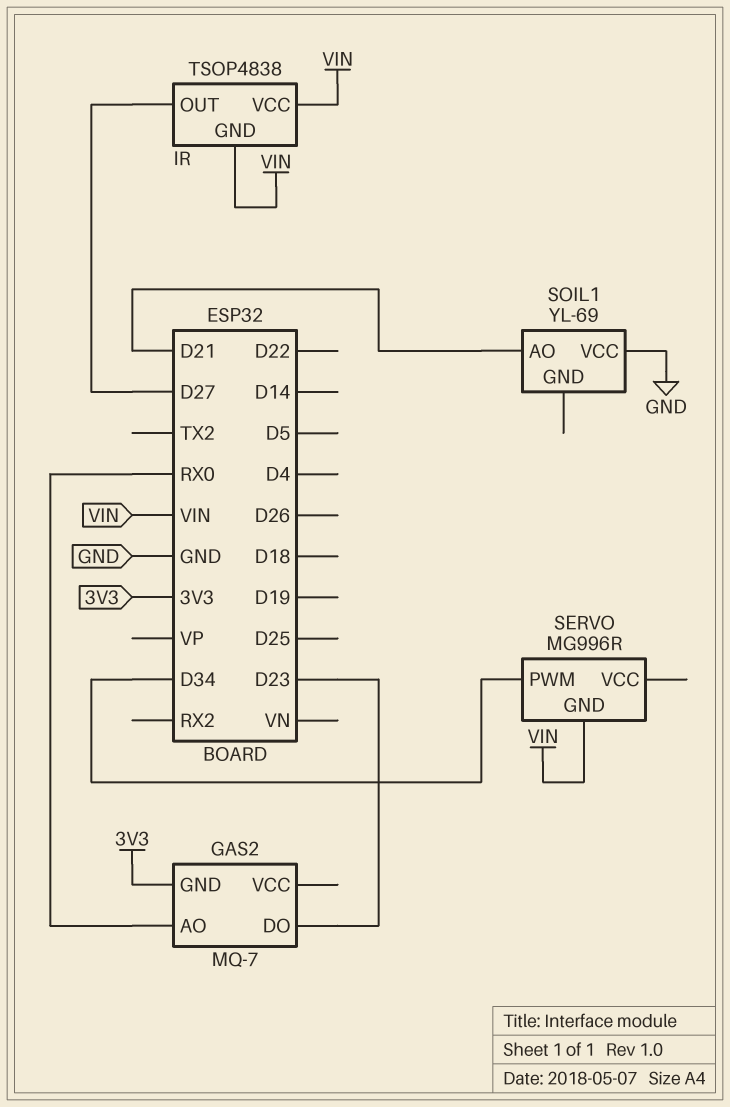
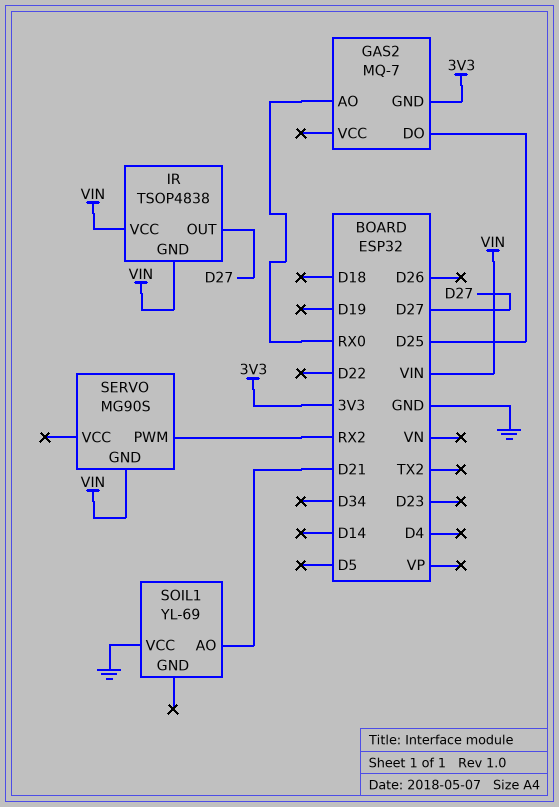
GAS2 pin DO: D23 -> D25
SERVO: MG996R -> MG90S
SERVO pin PWM: D34 -> RX2

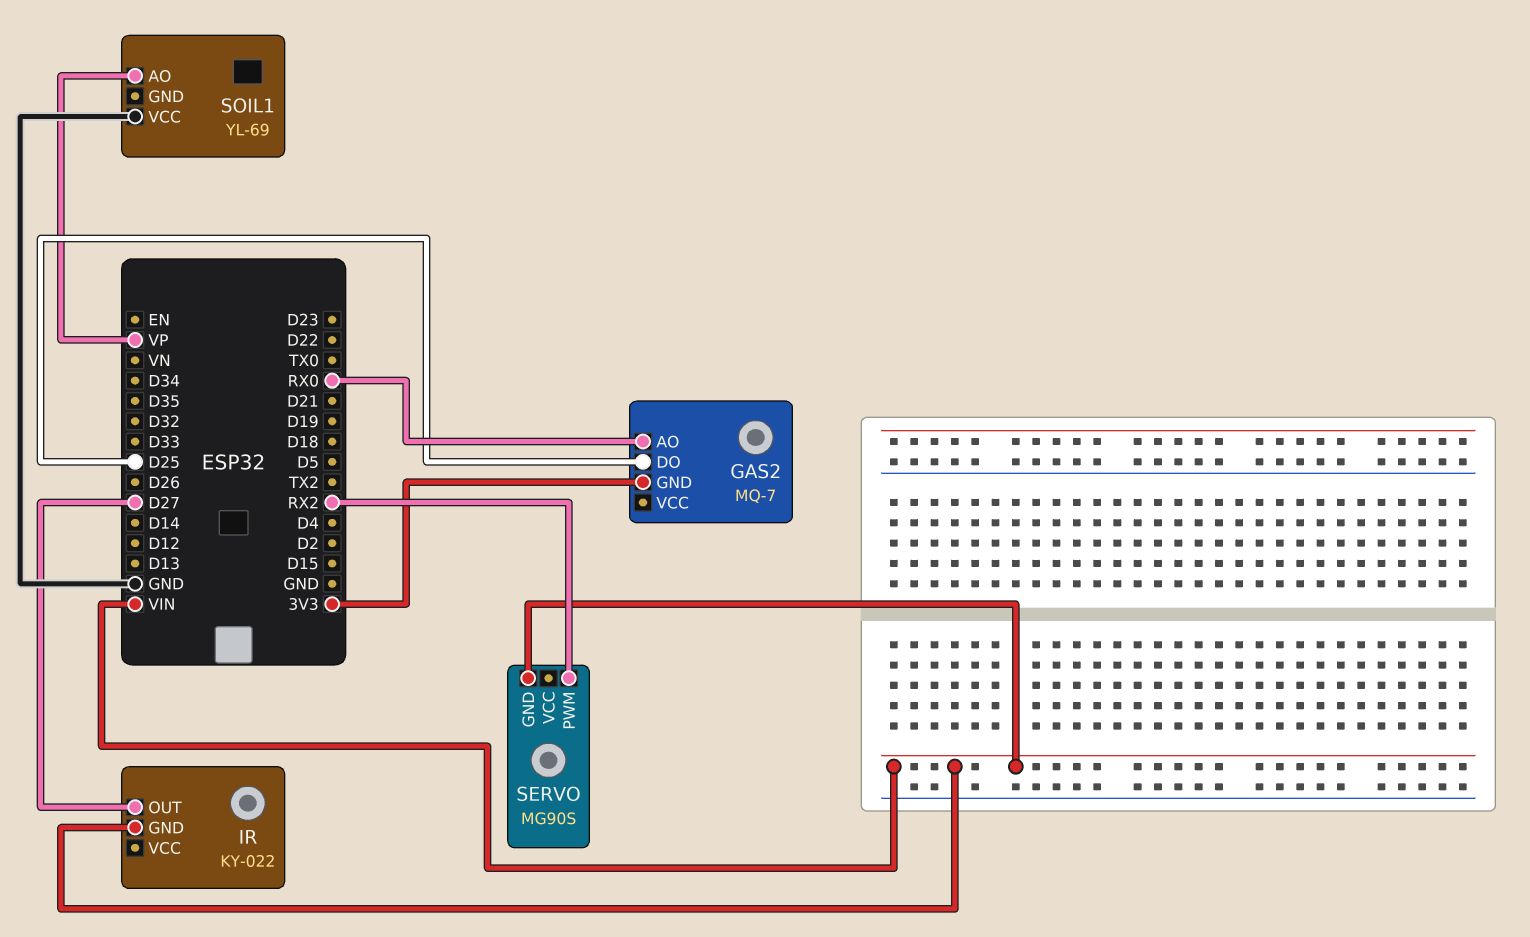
IR: TSOP4838 -> KY-022
IR pin VCC: VIN -> none
SOIL1 pin AO: D21 -> VP

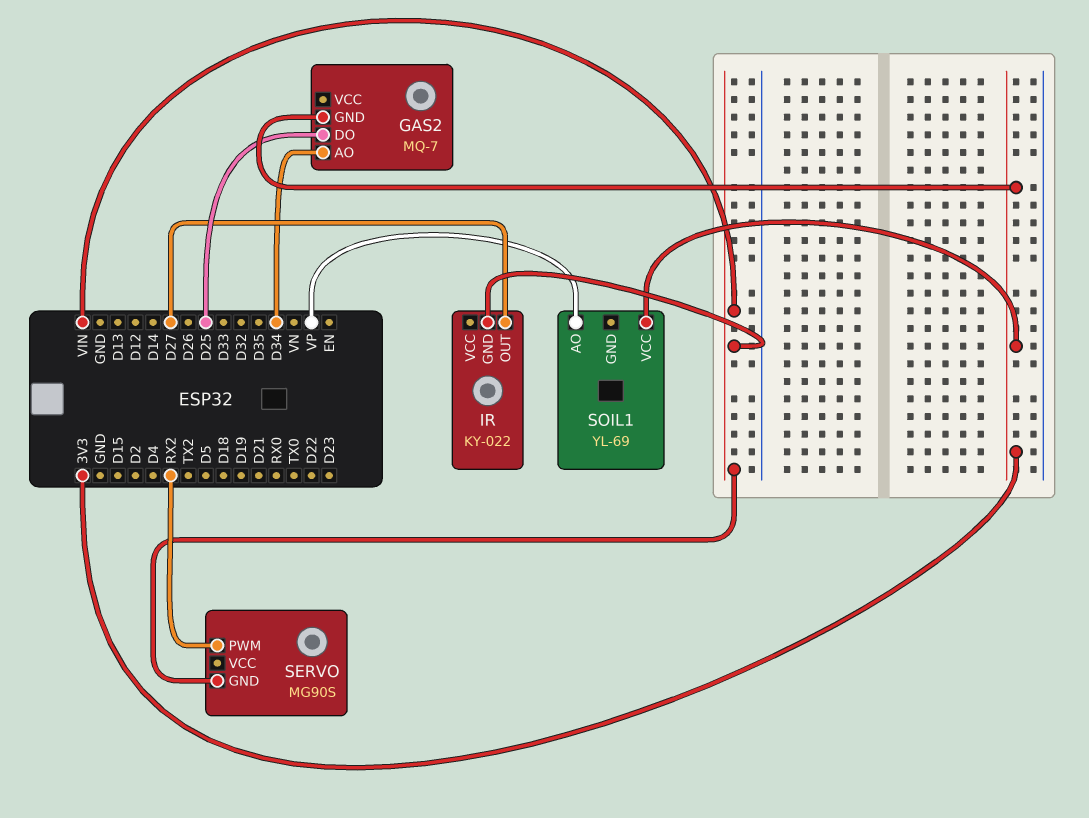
GAS2 pin AO: RX0 -> D34
SOIL1 pin VCC: GND -> 3V3

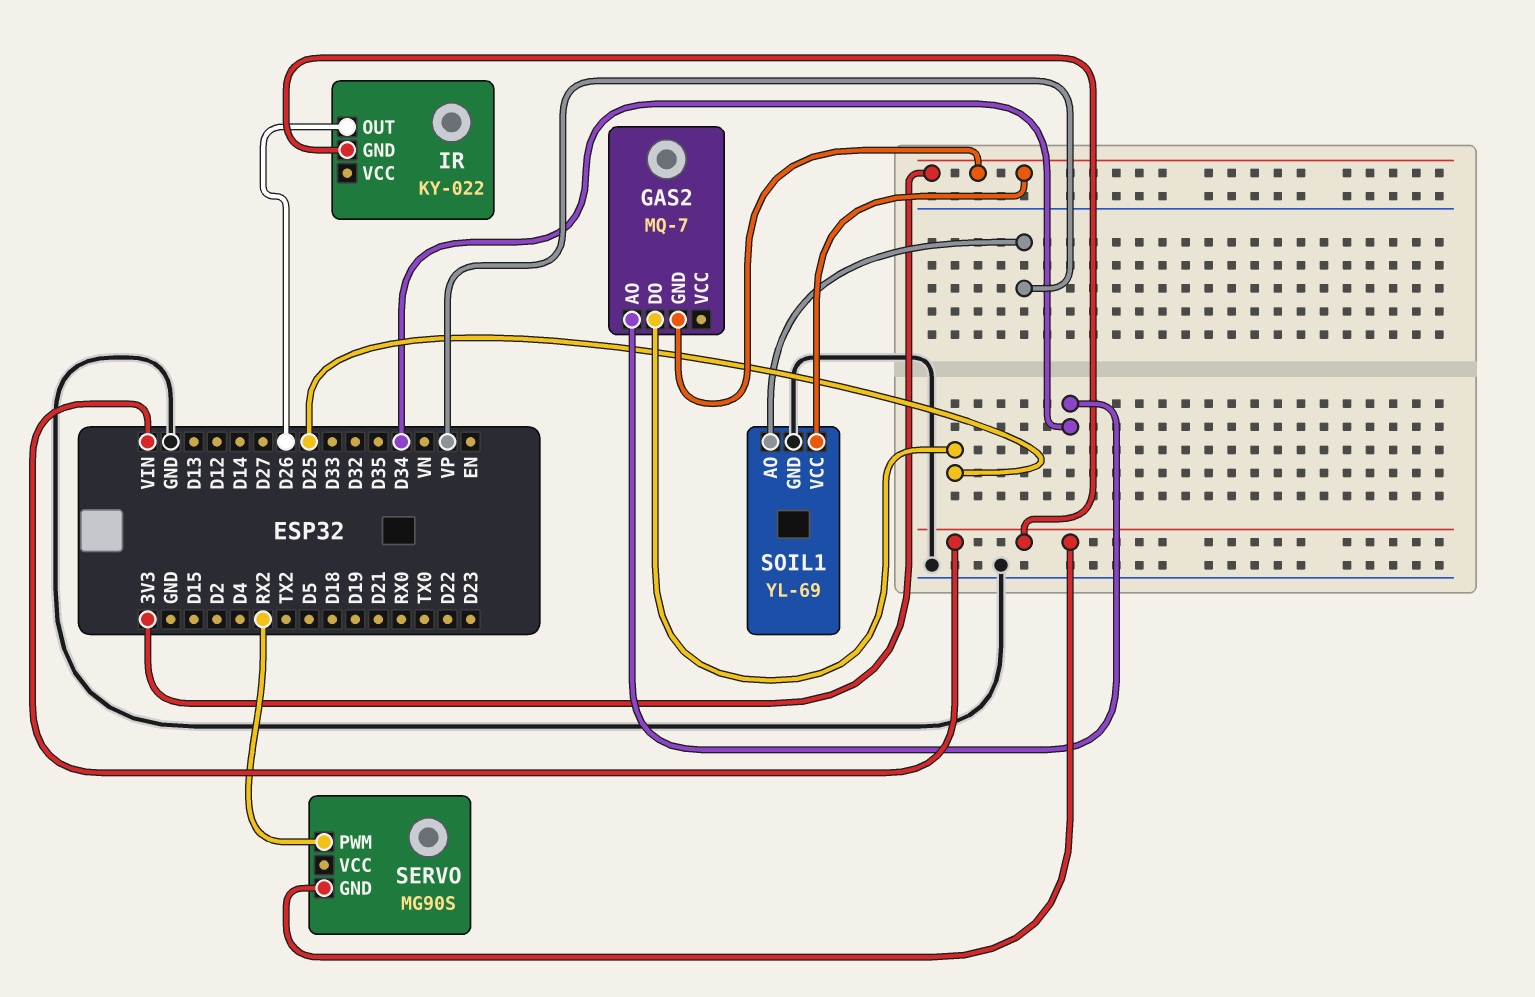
IR pin OUT: D27 -> D26
SOIL1 pin GND: none -> GND

